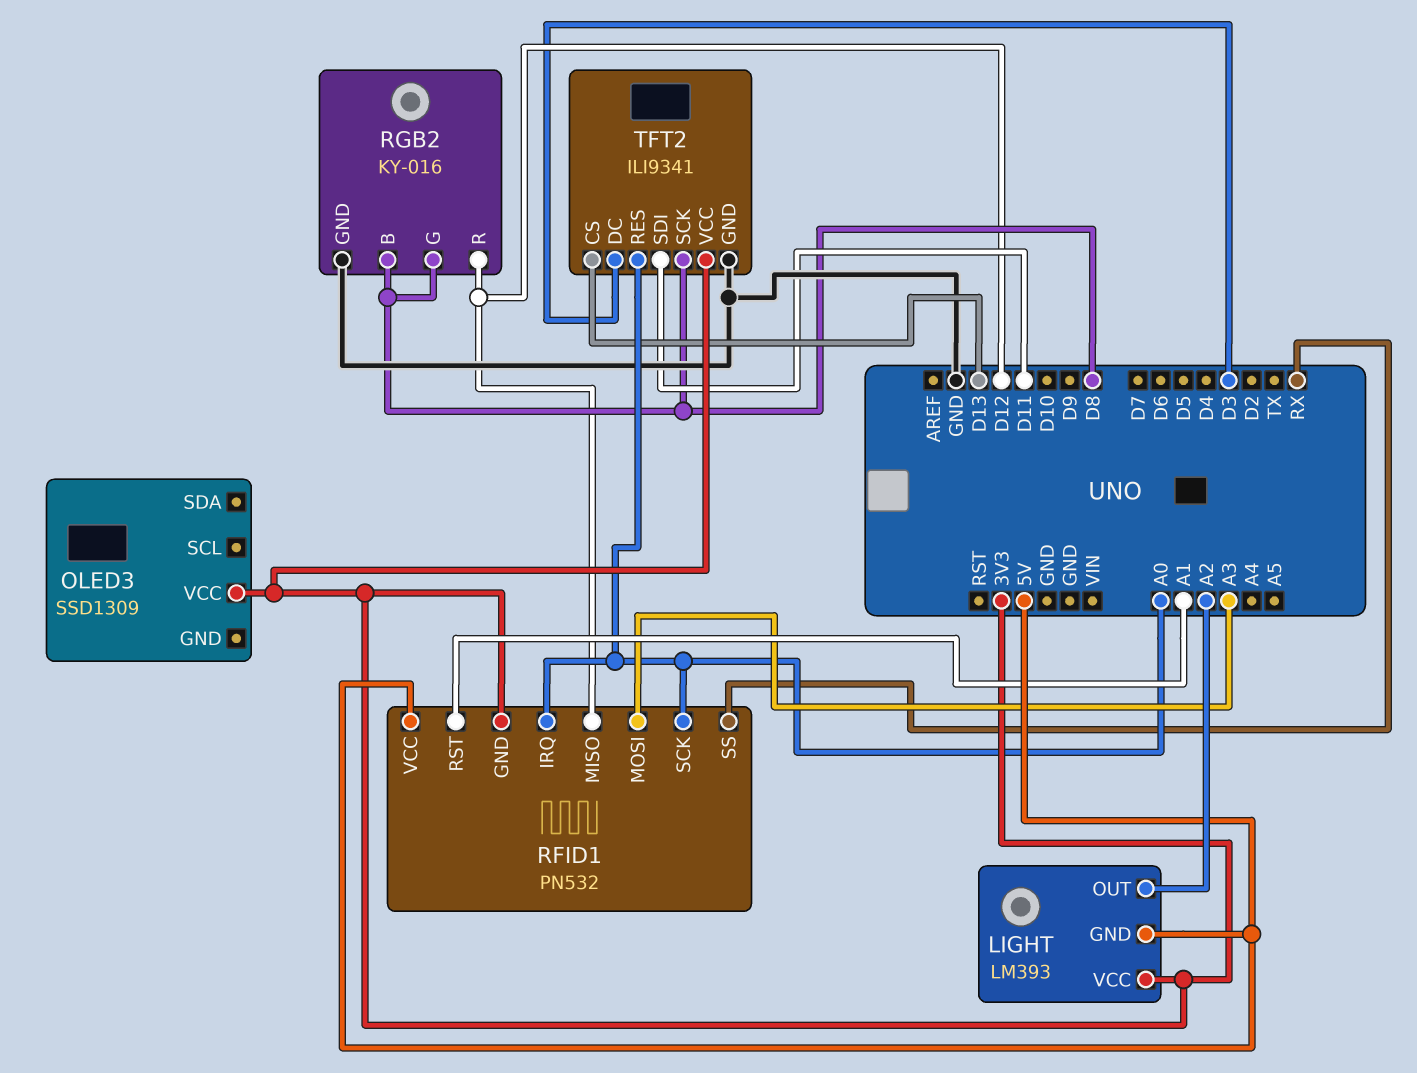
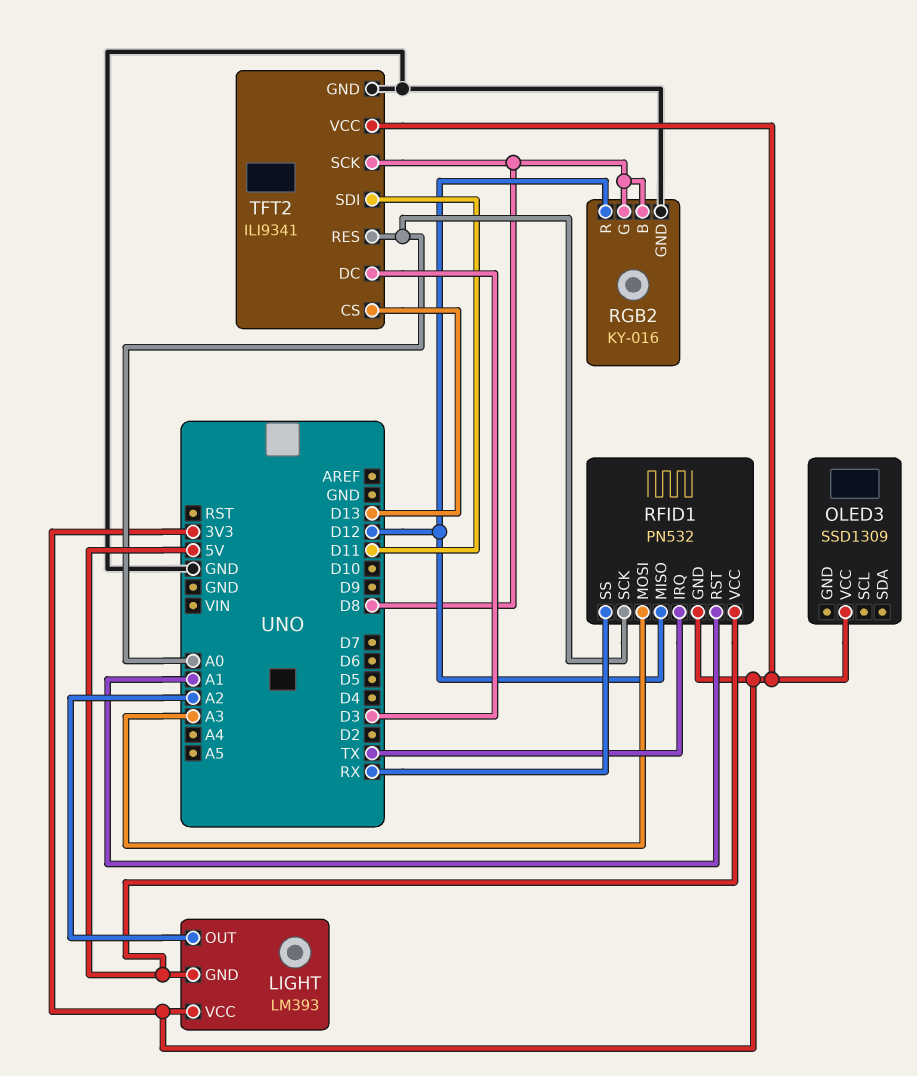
RFID1 pin IRQ: A0 -> TX

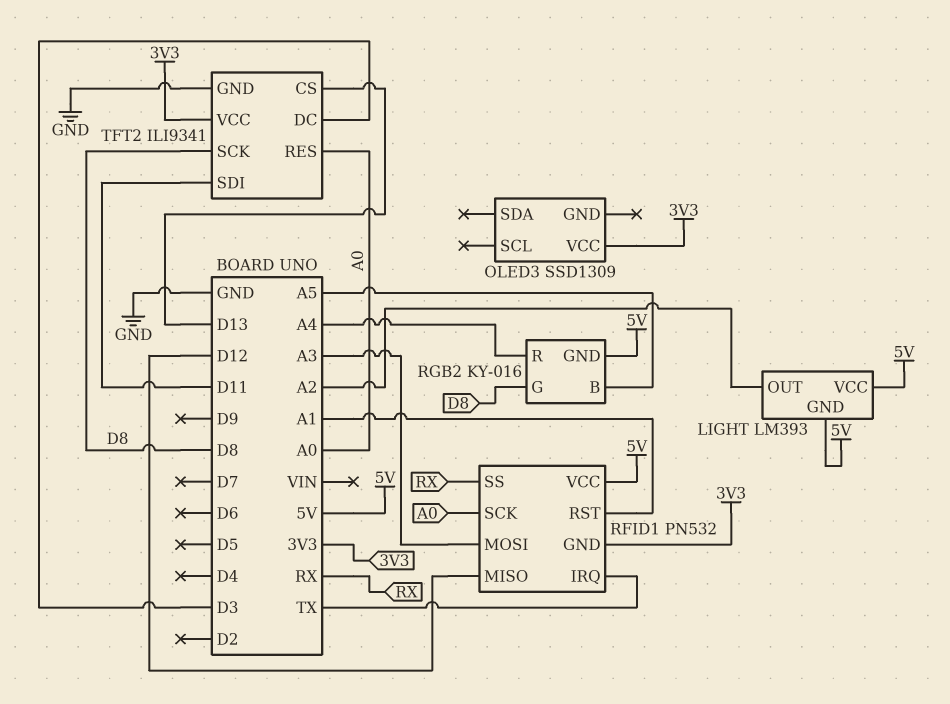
LIGHT pin VCC: 3V3 -> 5V
RGB2 pin B: D8 -> A5
RGB2 pin GND: GND -> 5V
RGB2 pin R: D12 -> A4

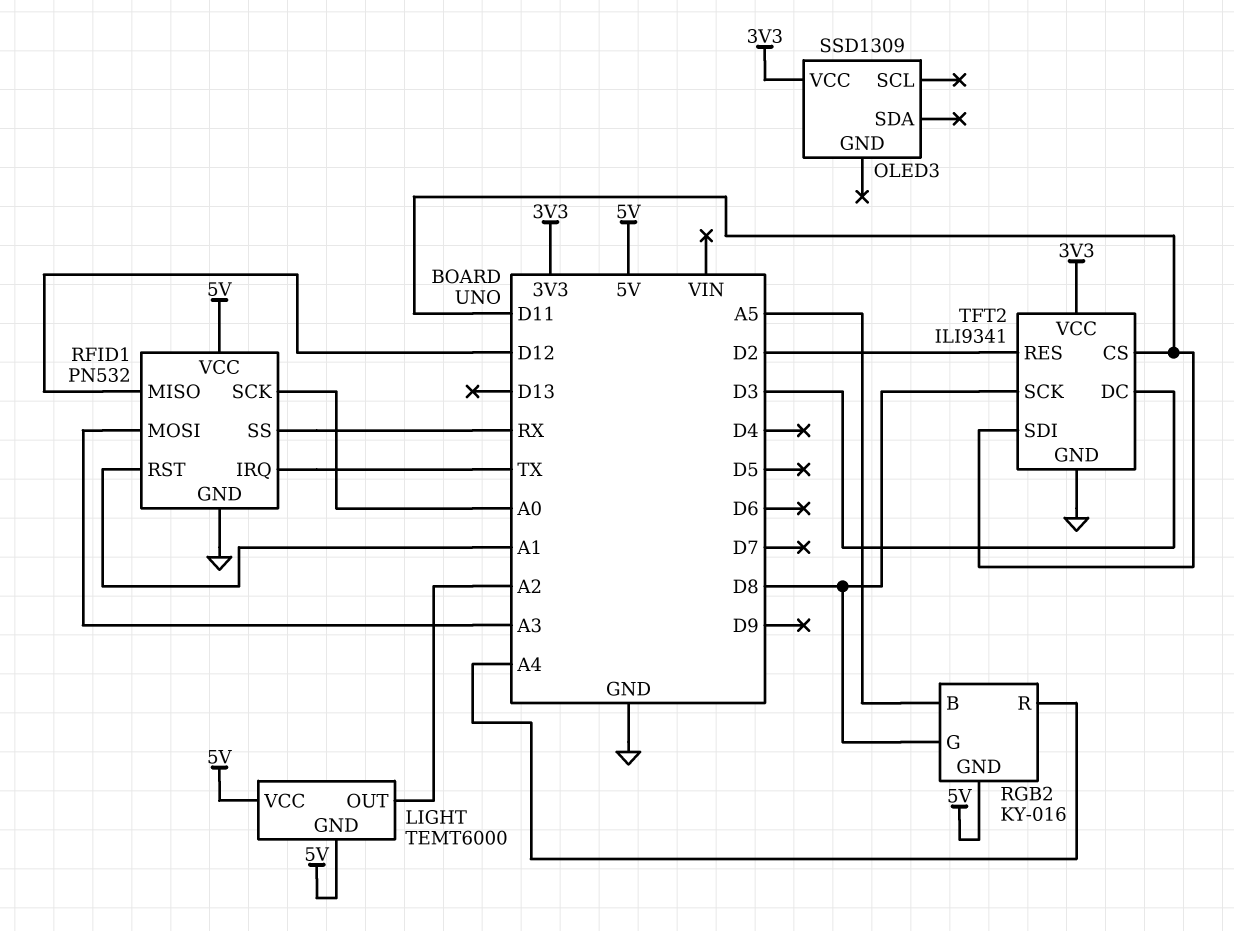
LIGHT: LM393 -> TEMT6000
RFID1 pin GND: 3V3 -> GND
TFT2 pin CS: D13 -> D11
TFT2 pin RES: A0 -> D2

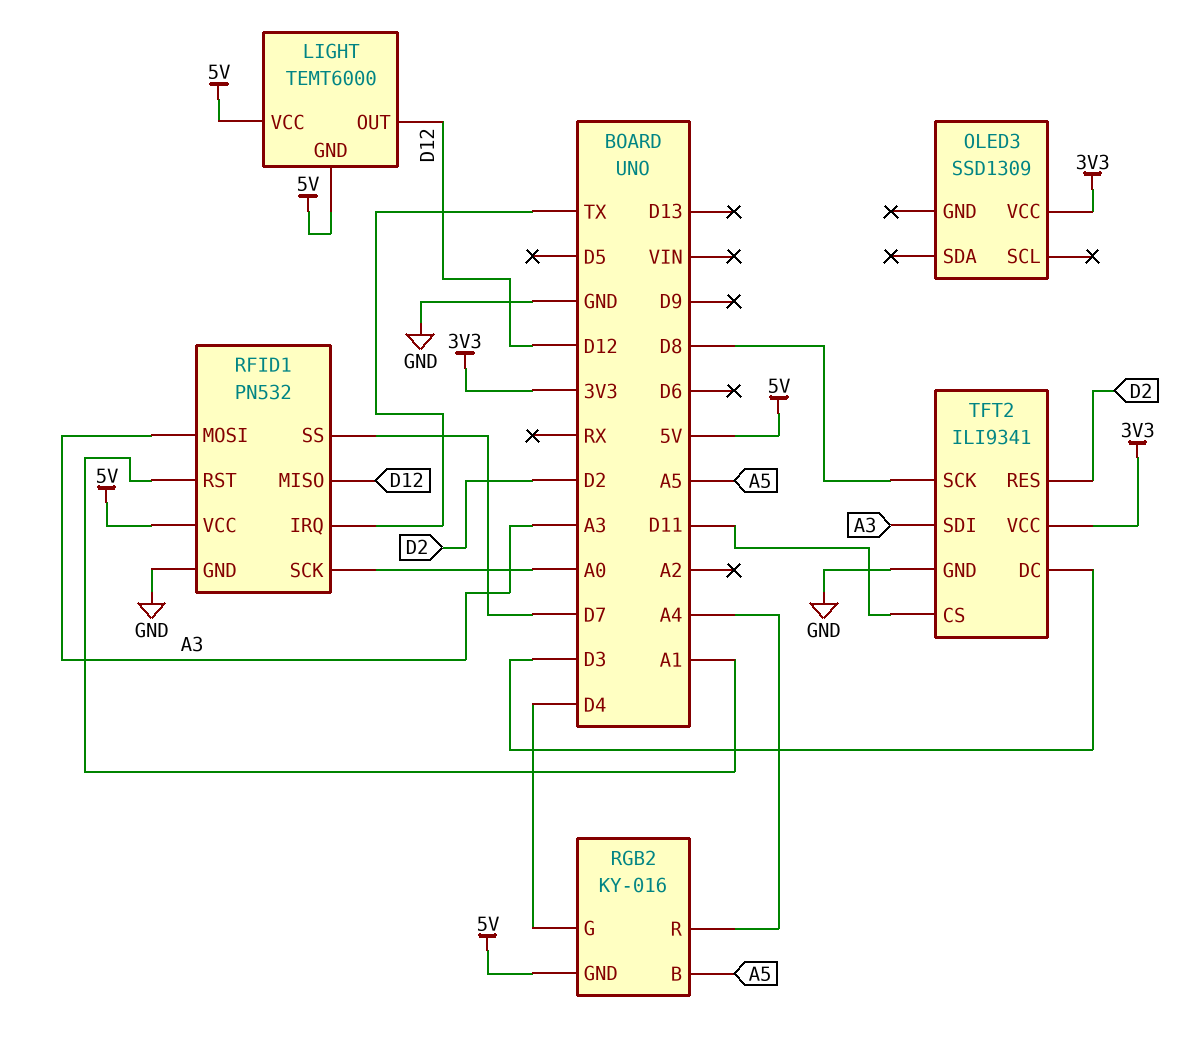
LIGHT pin OUT: A2 -> D12
RFID1 pin SS: RX -> D7
RGB2 pin G: D8 -> D4
TFT2 pin SDI: D11 -> A3

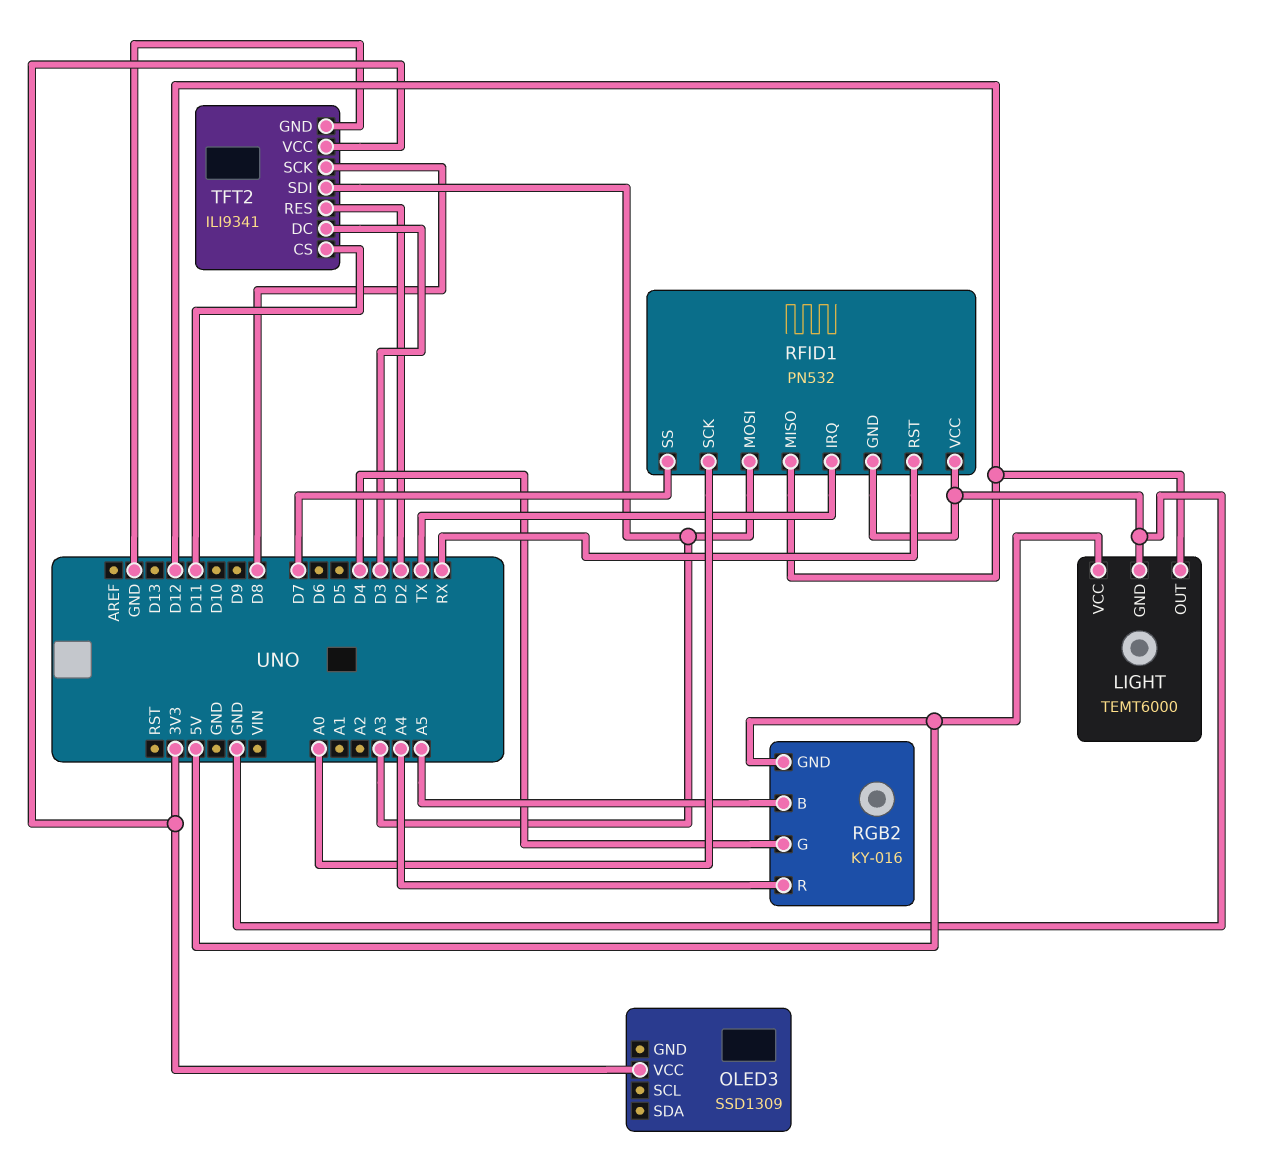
LIGHT pin GND: 5V -> GND
RFID1 pin RST: A1 -> RX
RFID1 pin VCC: 5V -> GND

